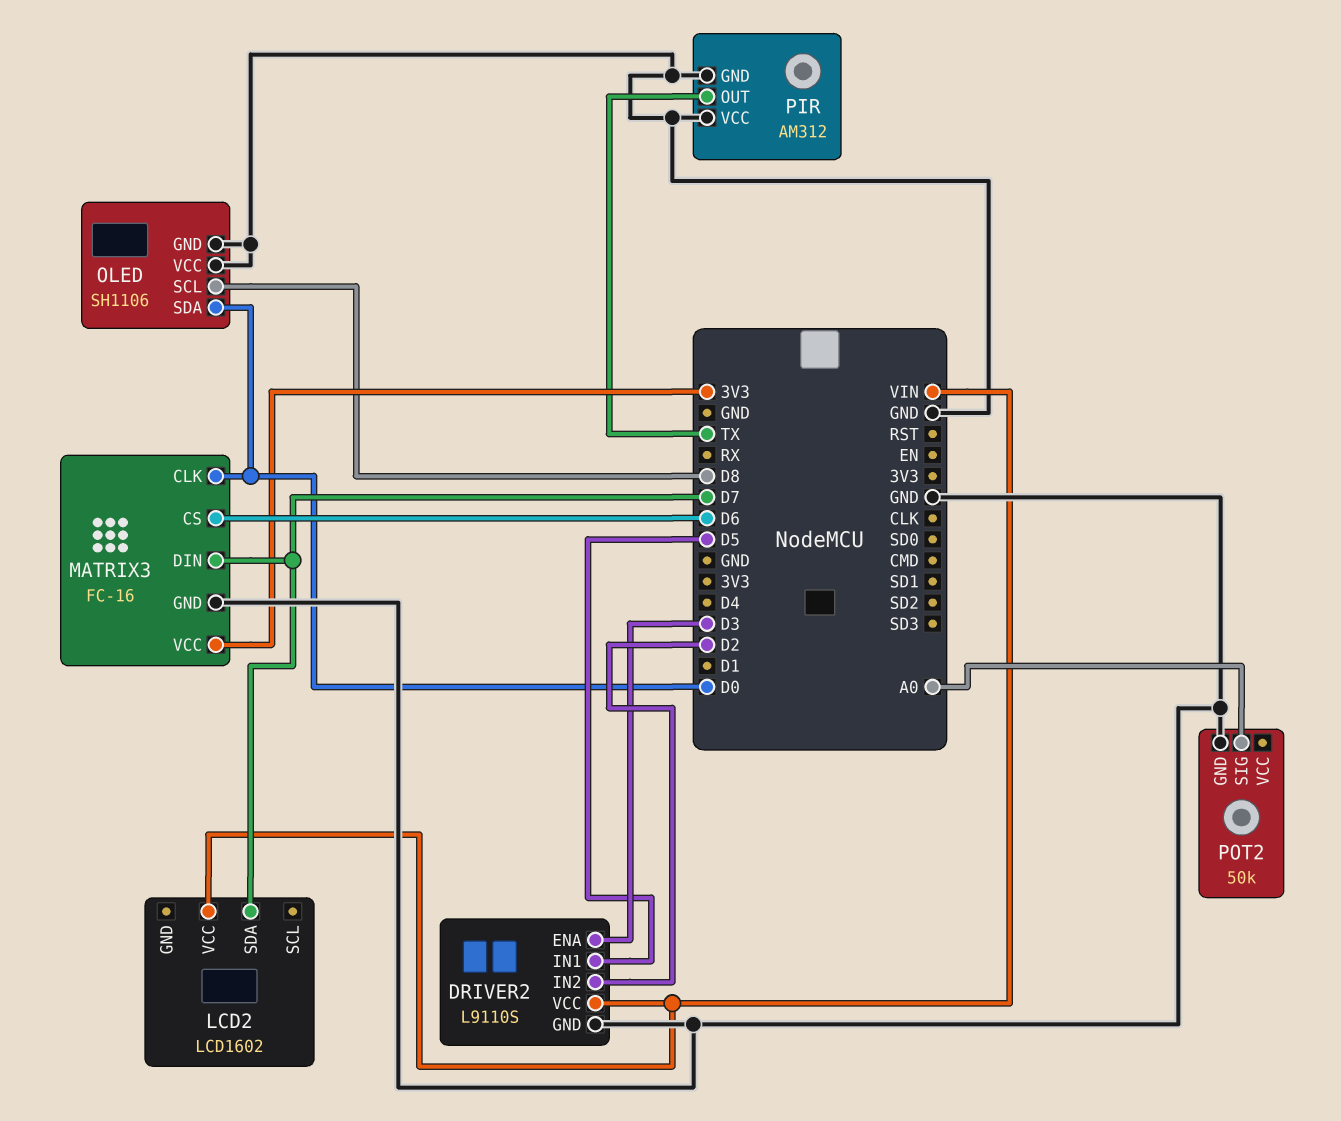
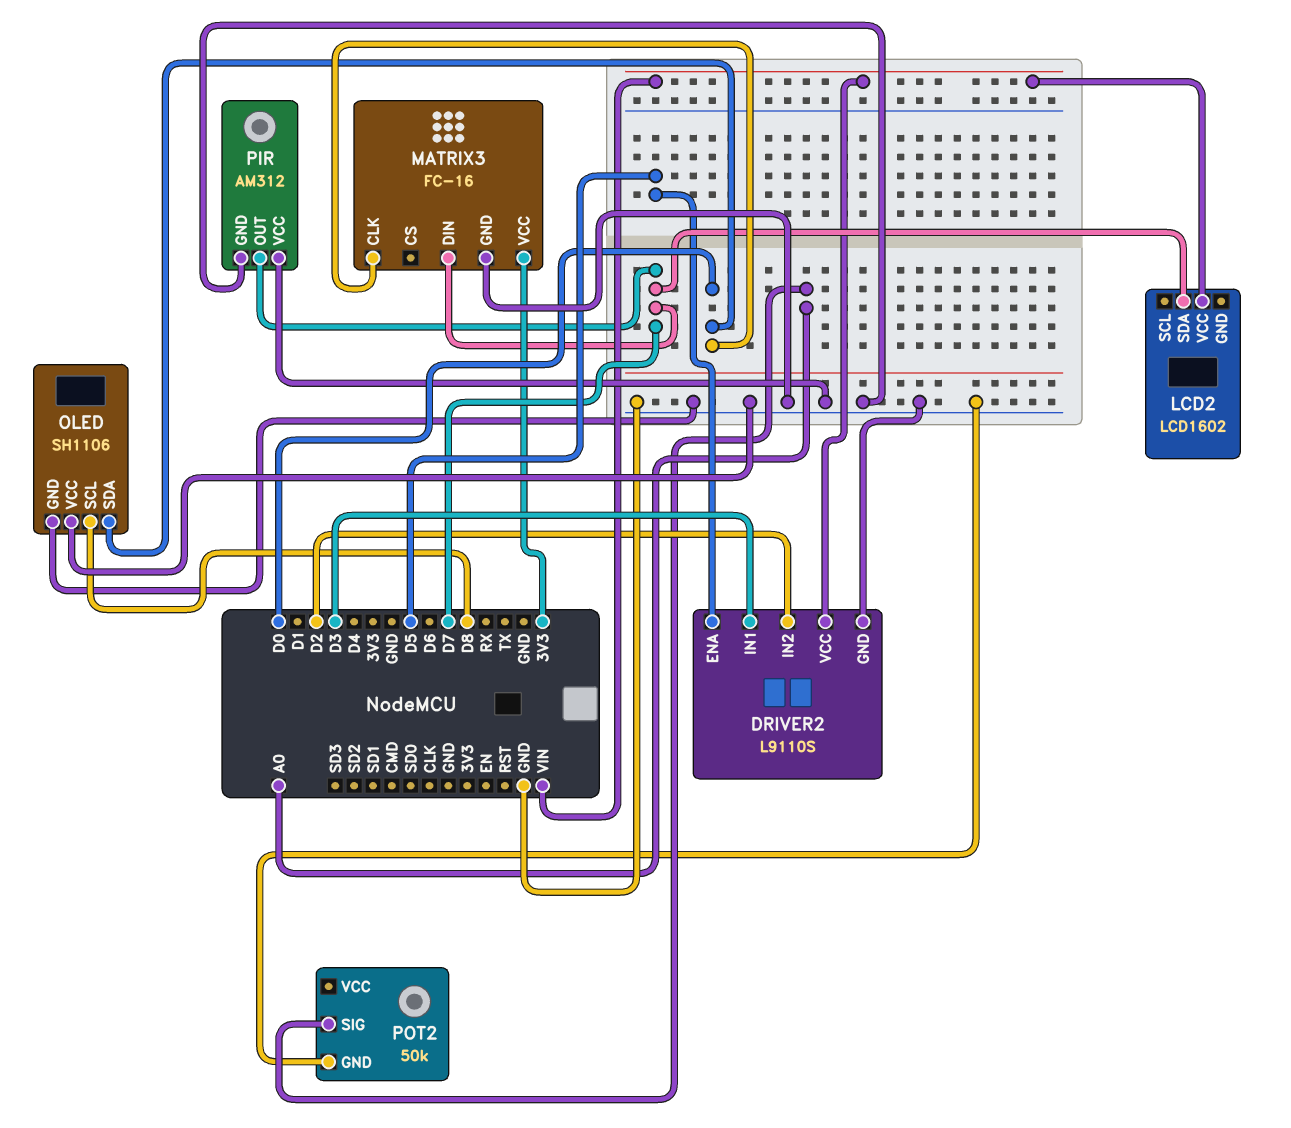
DRIVER2 pin ENA: D3 -> D5
DRIVER2 pin IN1: D5 -> D3
MATRIX3 pin CS: D6 -> none
PIR pin OUT: TX -> D7

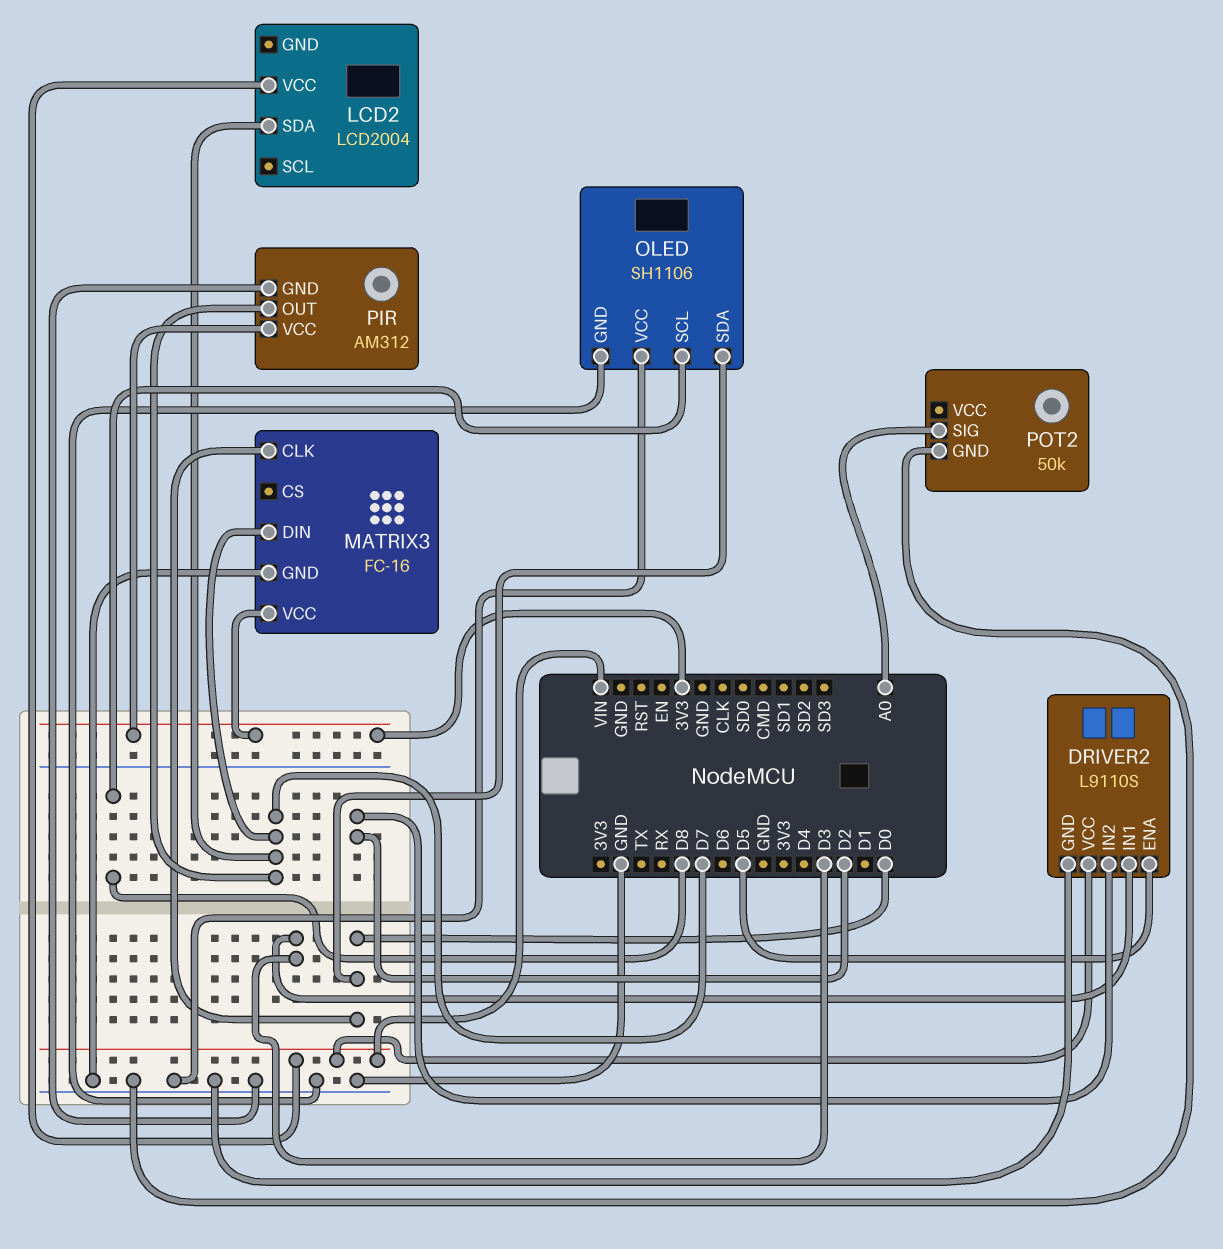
LCD2: LCD1602 -> LCD2004
PIR pin VCC: GND -> 3V3

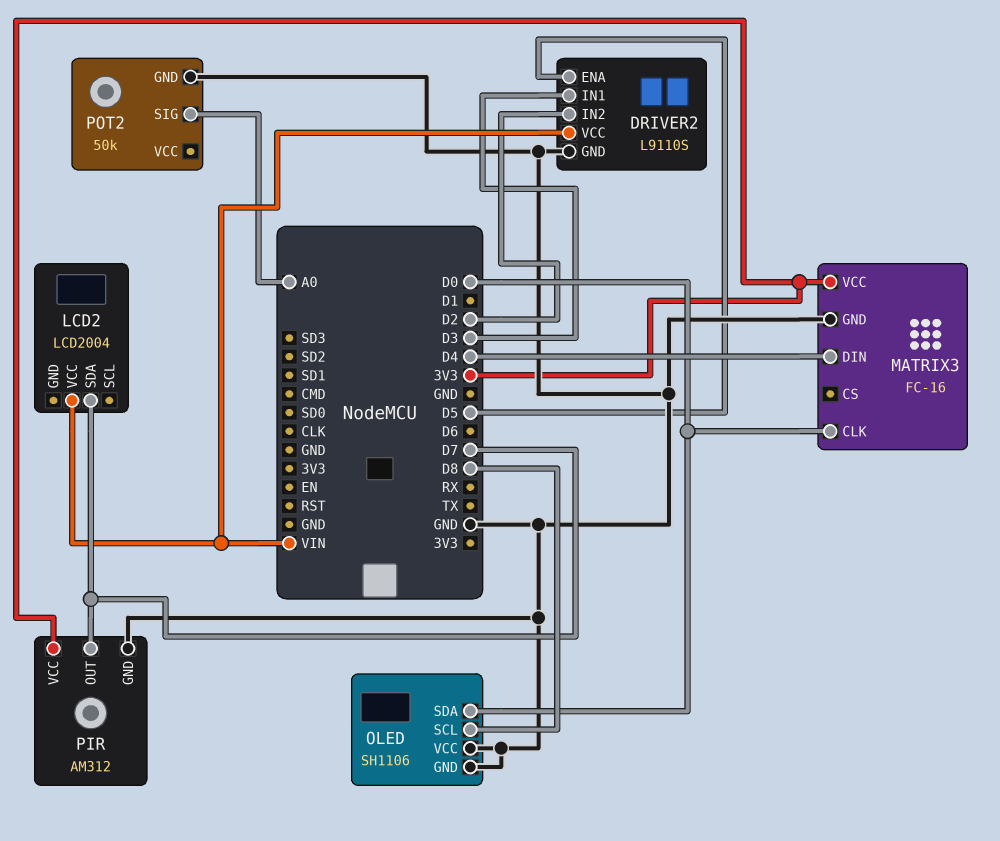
MATRIX3 pin DIN: D7 -> D4

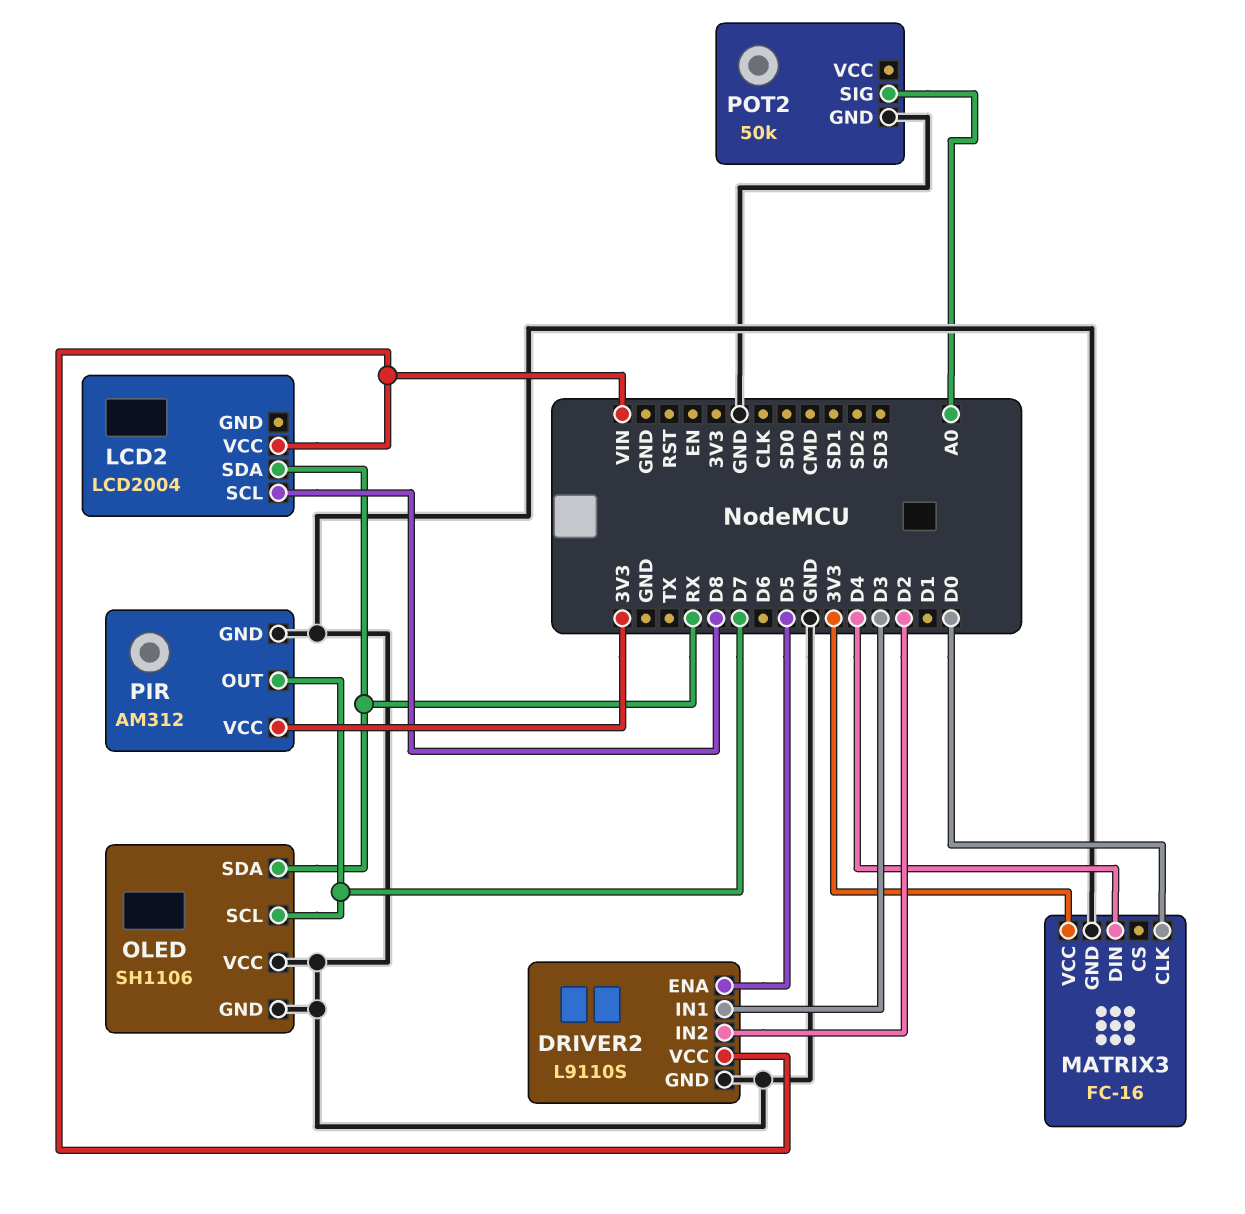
LCD2 pin SCL: none -> D8
LCD2 pin SDA: D7 -> RX
OLED pin SCL: D8 -> D7
OLED pin SDA: D0 -> RX

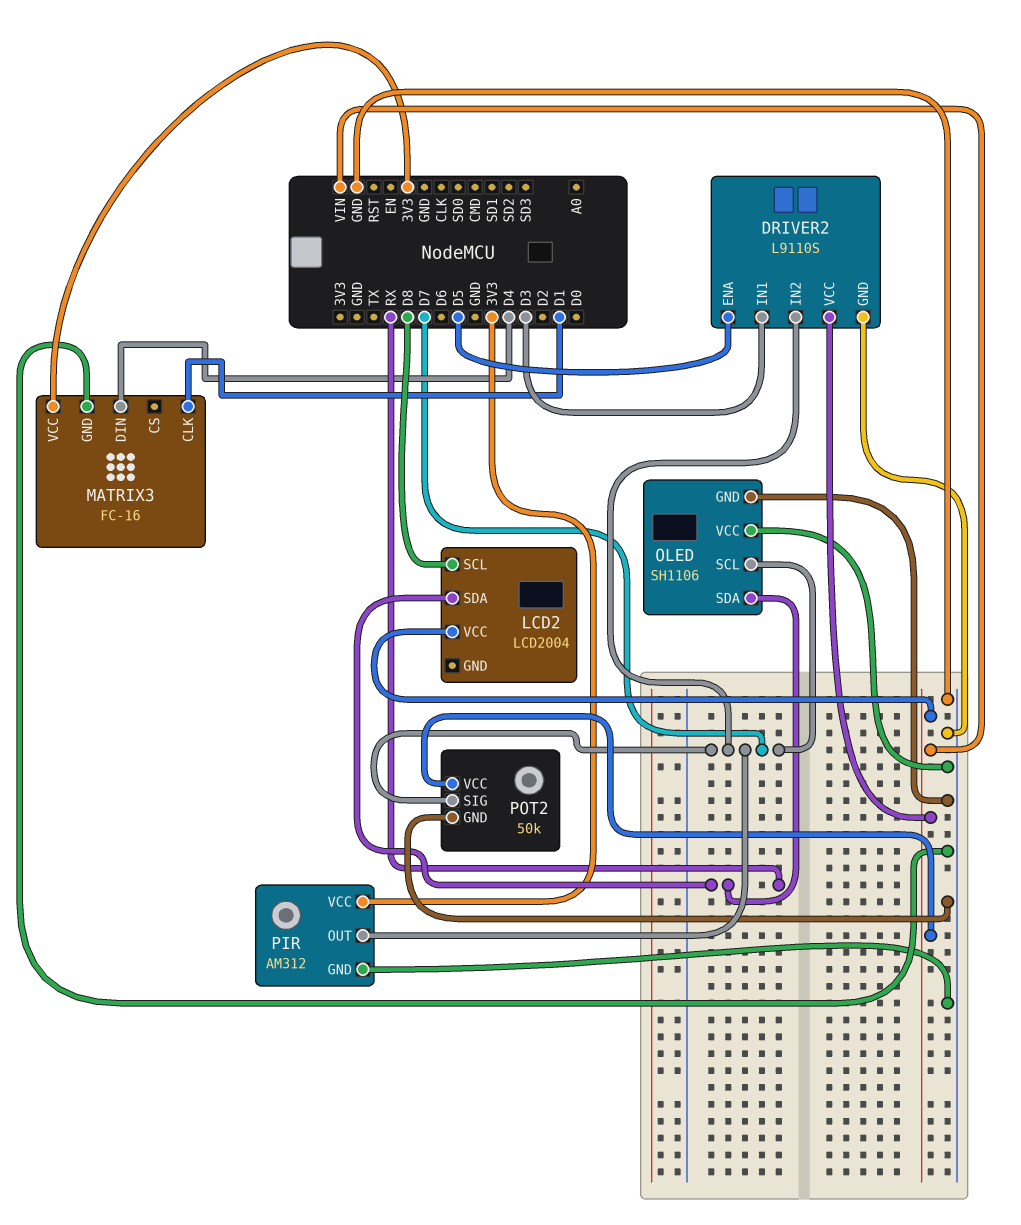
DRIVER2 pin IN2: D2 -> D7
MATRIX3 pin CLK: D0 -> D1
POT2 pin SIG: A0 -> D7
POT2 pin VCC: none -> VIN

